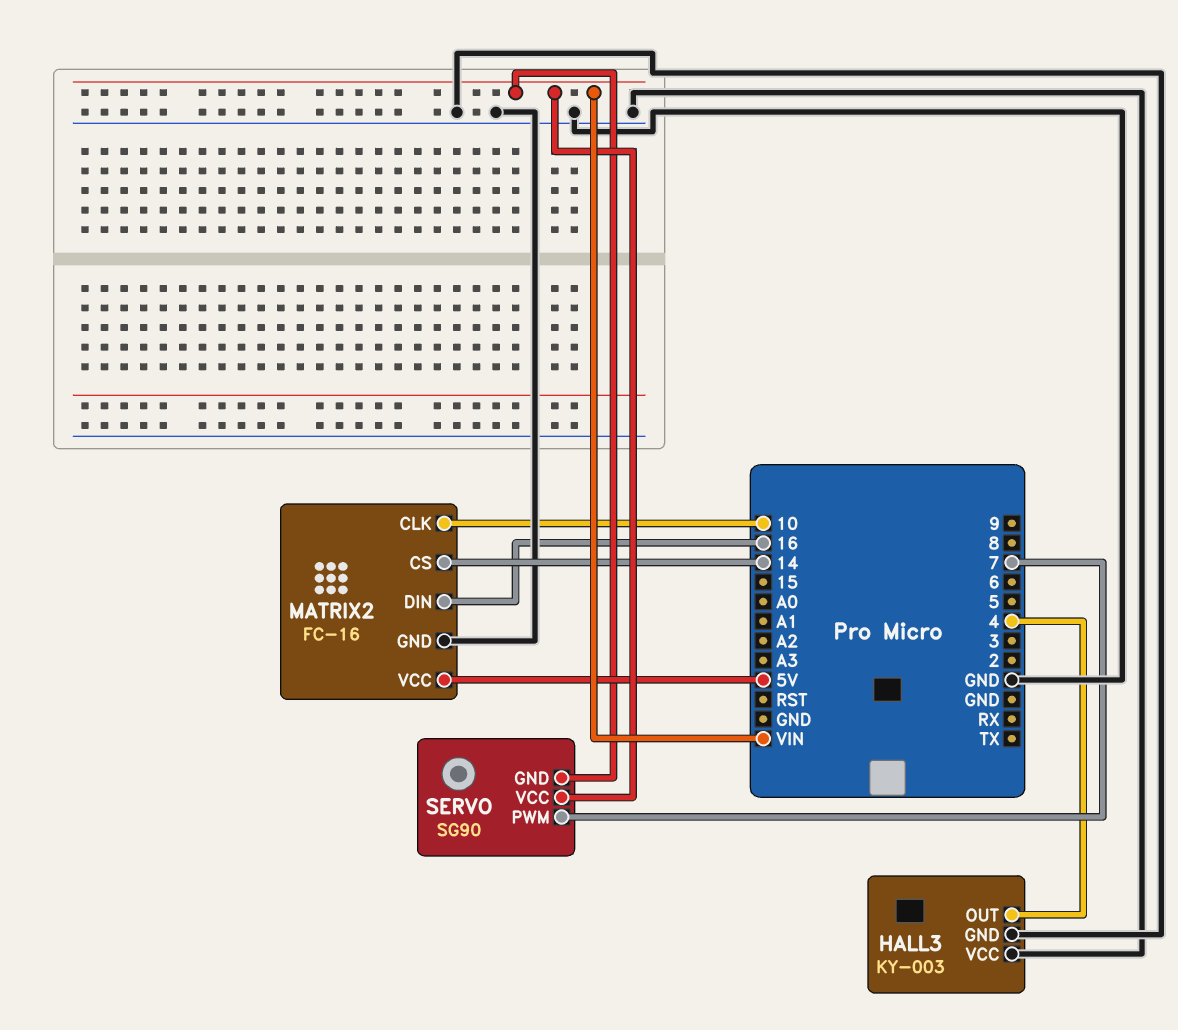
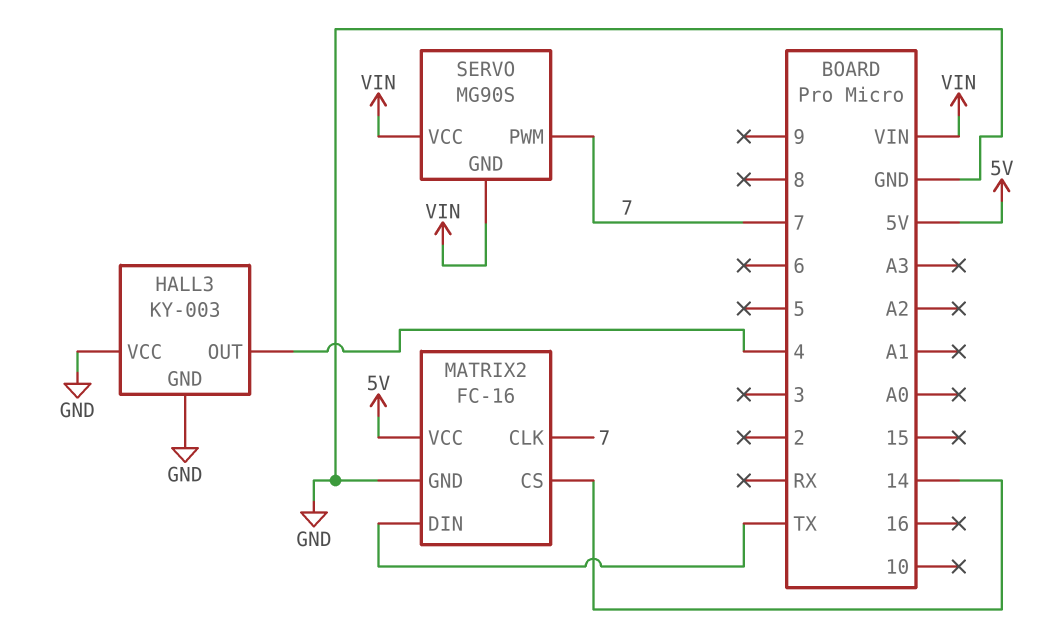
MATRIX2 pin CLK: 10 -> 7
MATRIX2 pin DIN: 16 -> TX
SERVO: SG90 -> MG90S

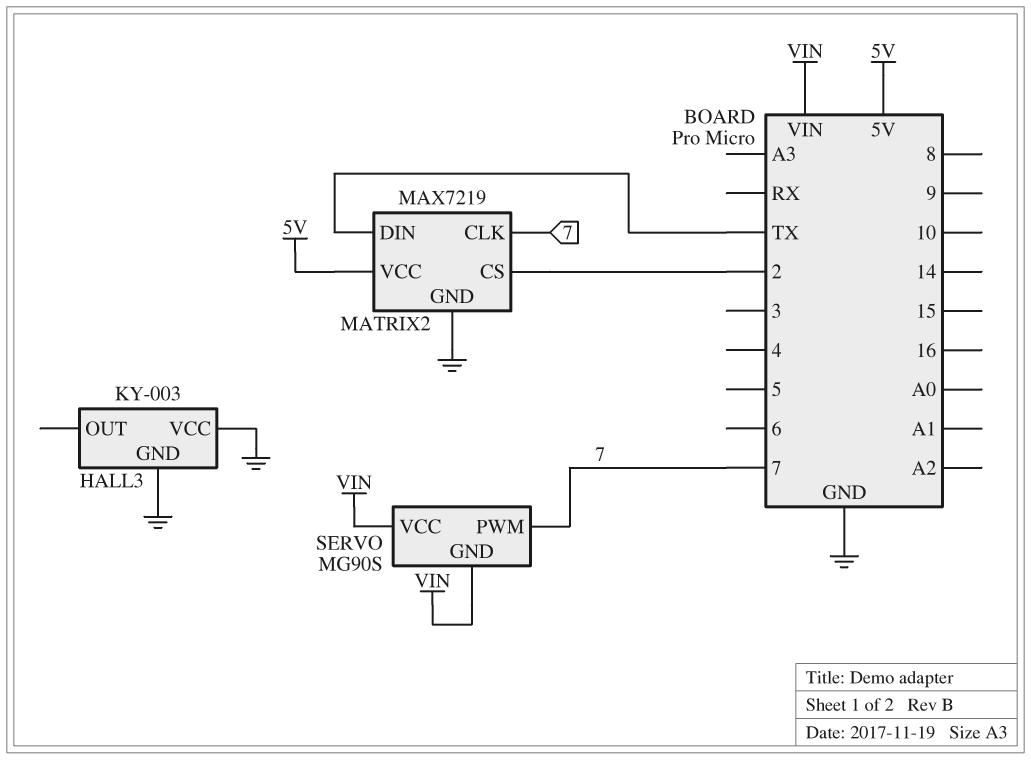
HALL3 pin OUT: 4 -> none
MATRIX2: FC-16 -> MAX7219
MATRIX2 pin CS: 14 -> 2

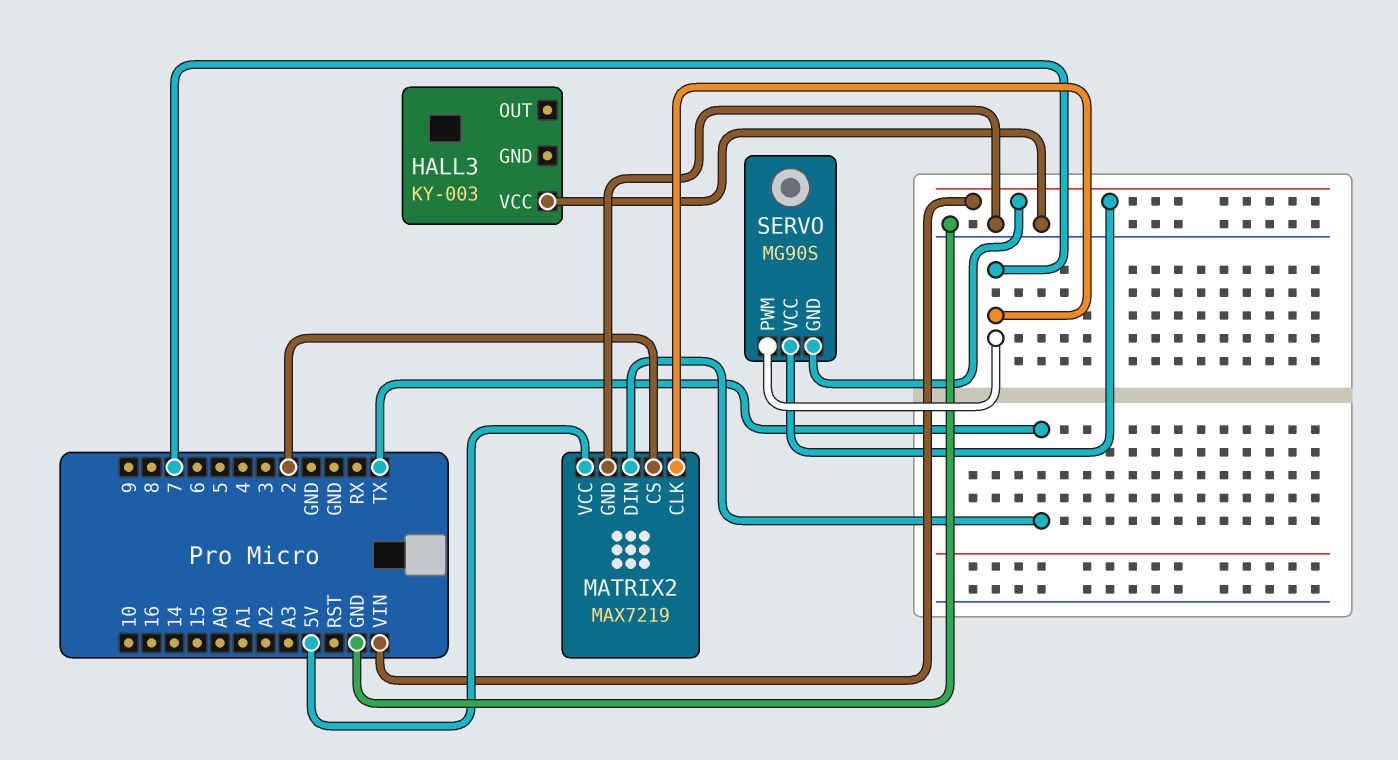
HALL3 pin GND: GND -> none

